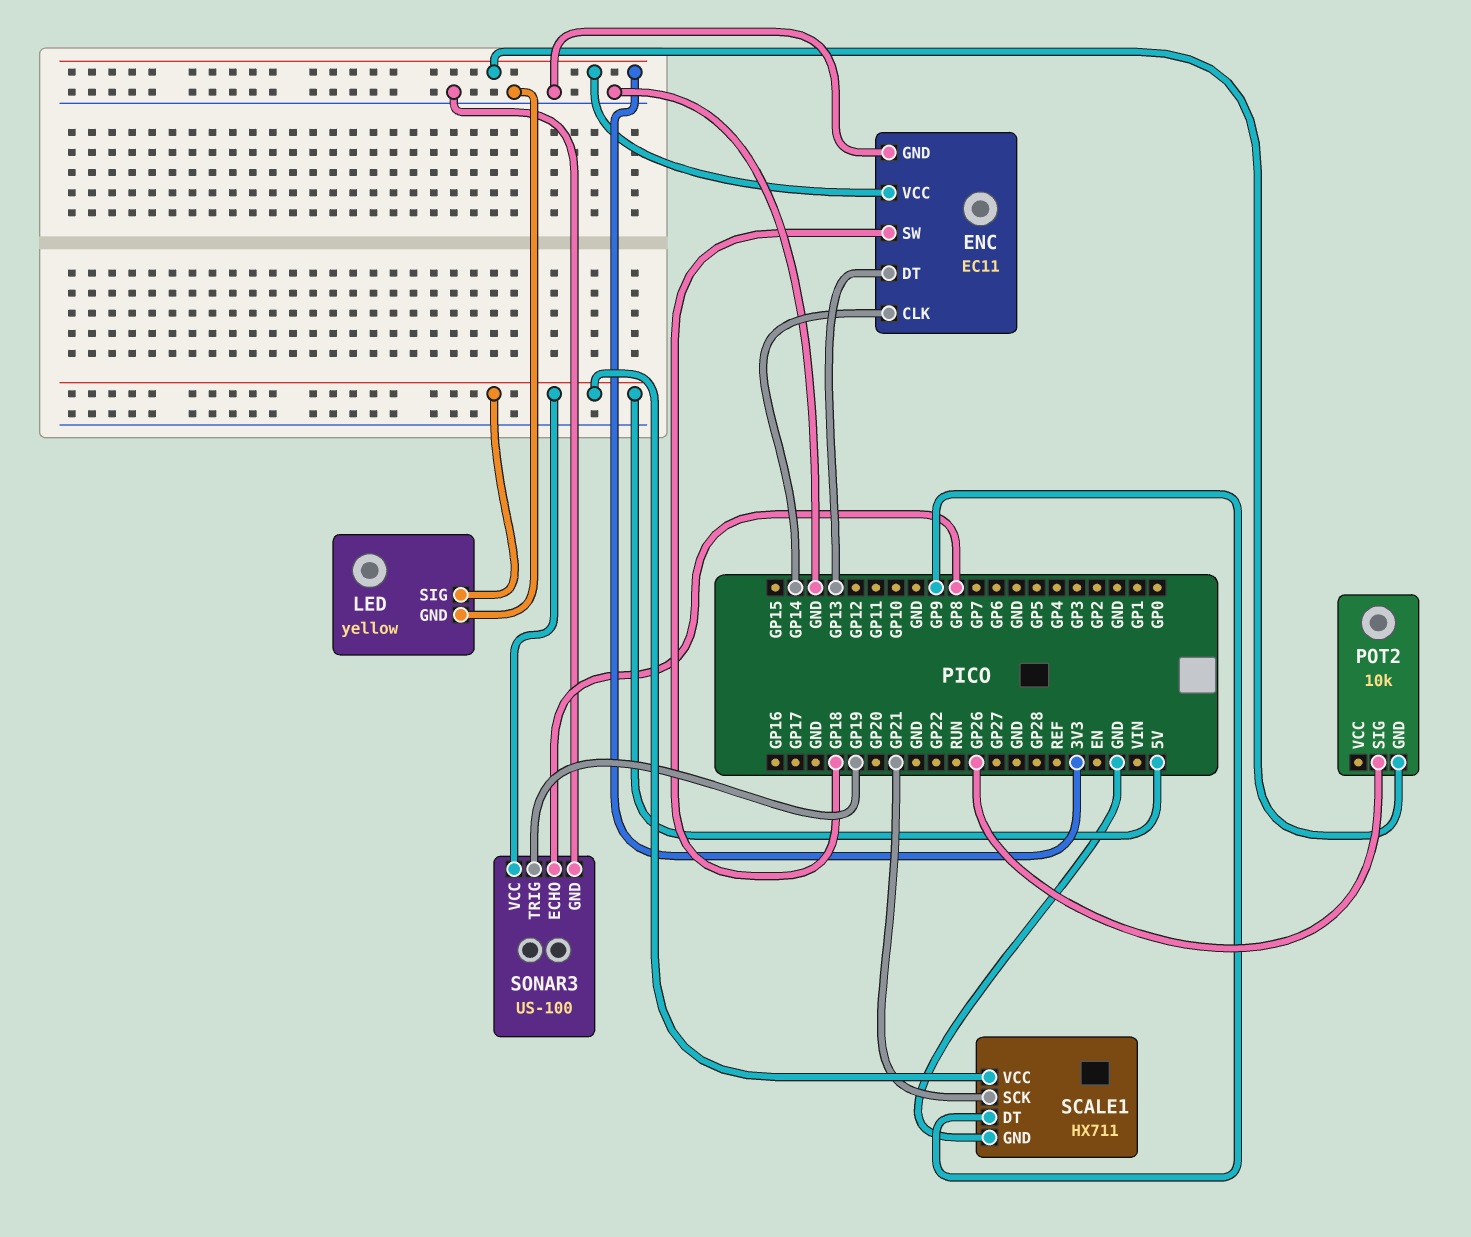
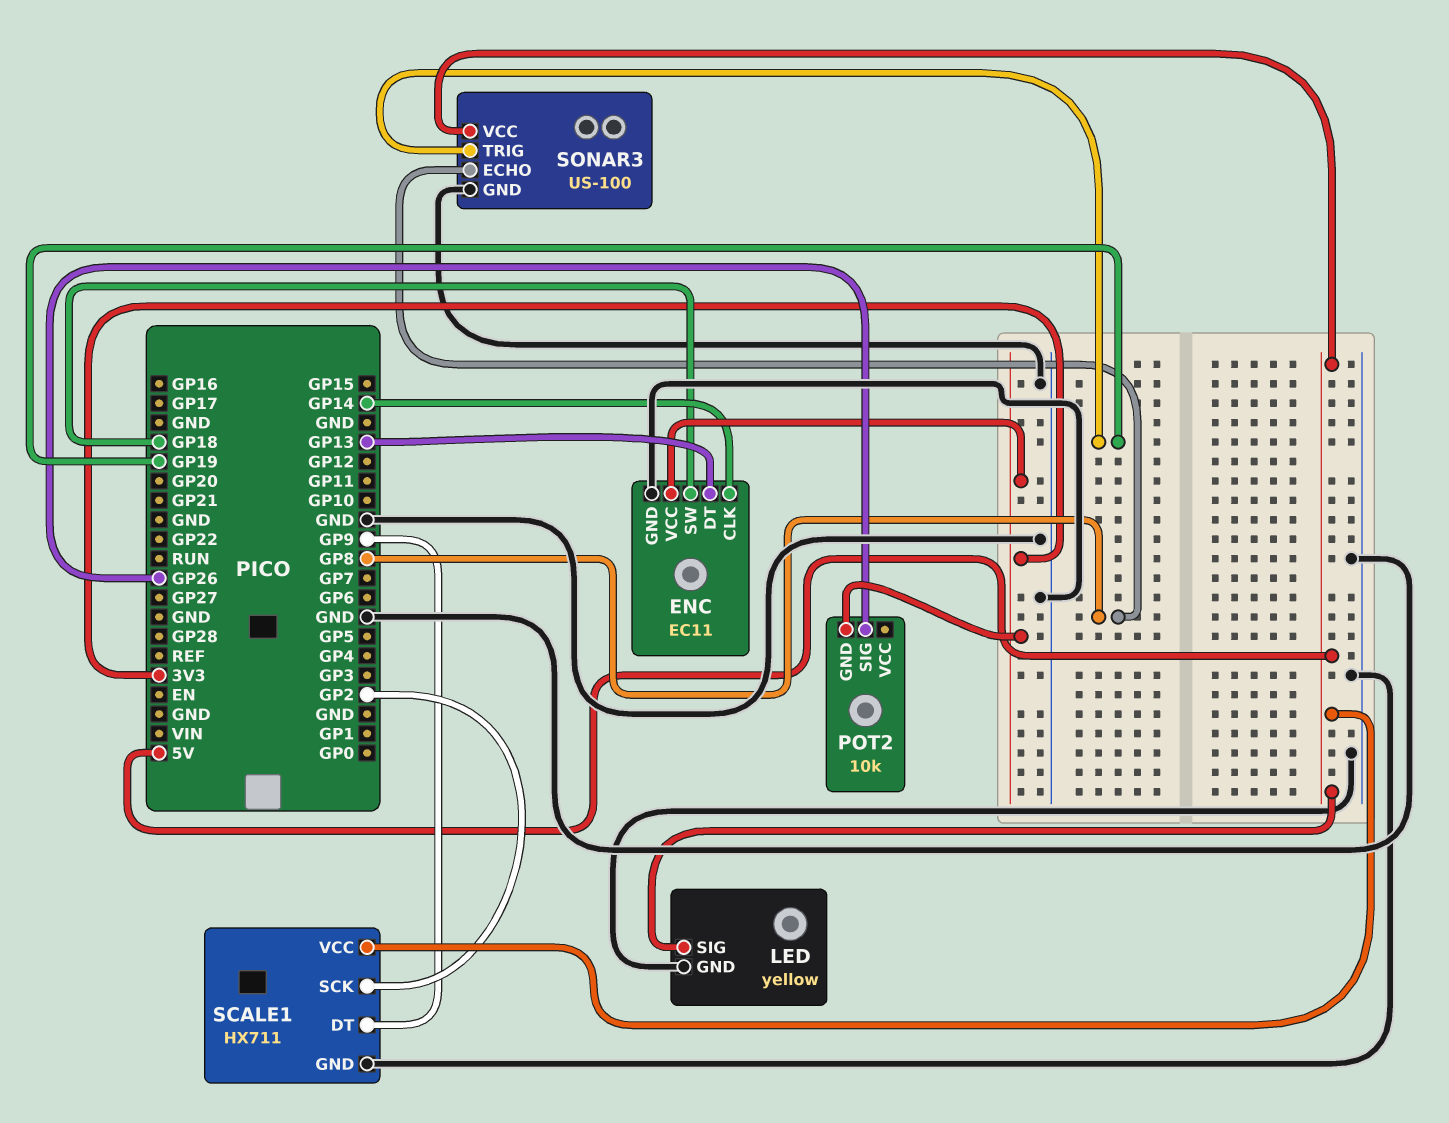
SCALE1 pin SCK: GP21 -> GP2

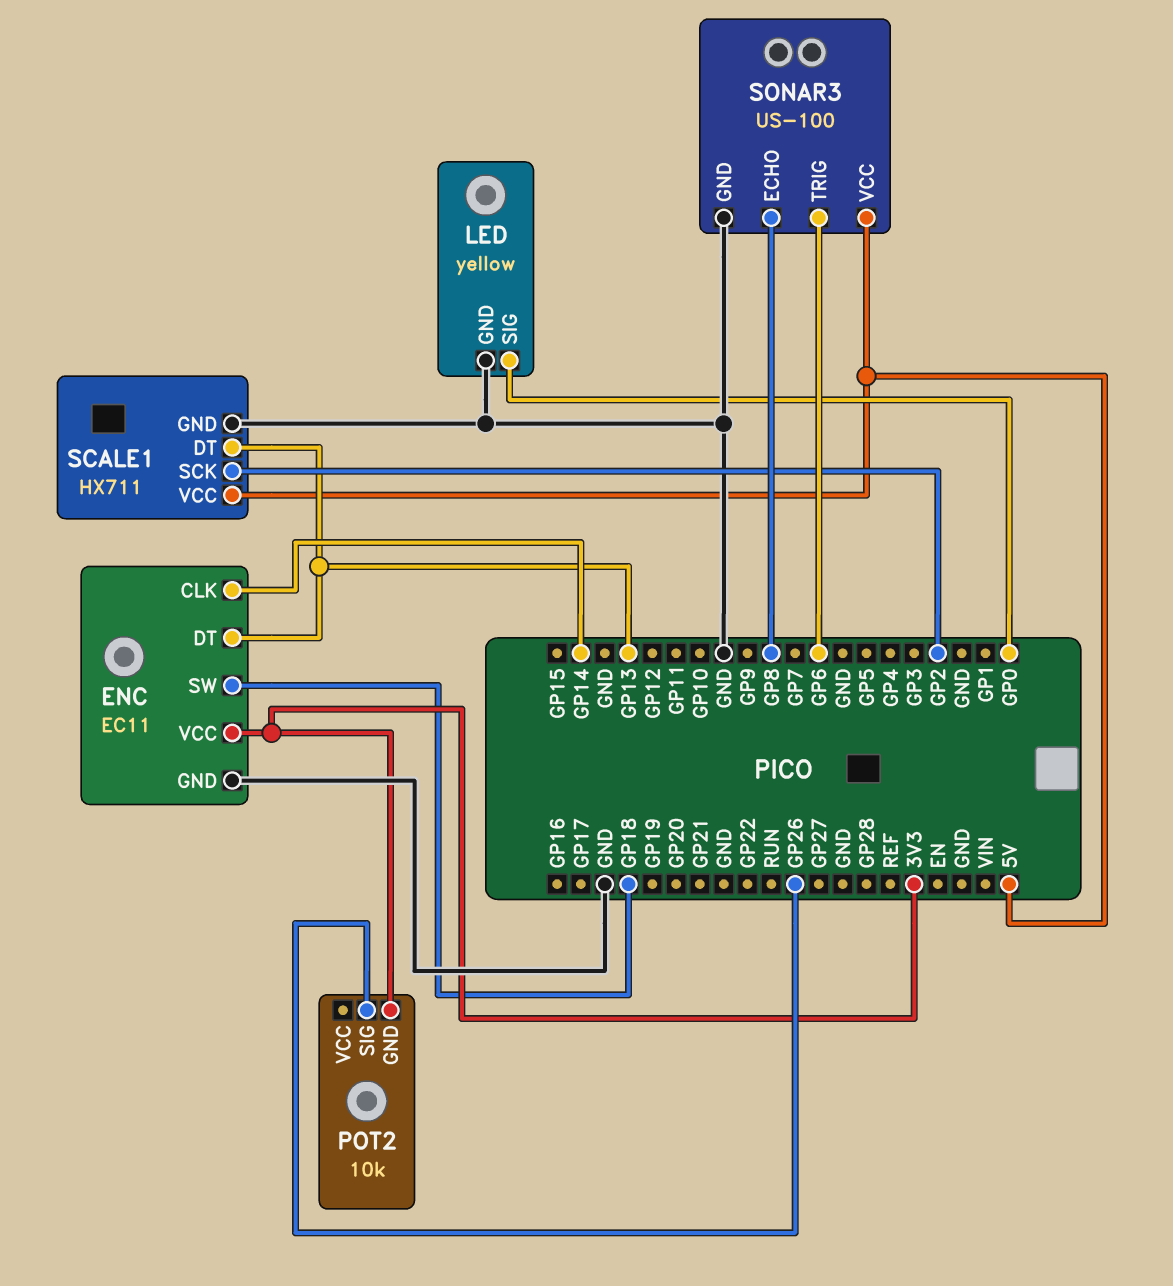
LED pin SIG: 5V -> GP0
SCALE1 pin DT: GP9 -> GP13
SONAR3 pin TRIG: GP19 -> GP6

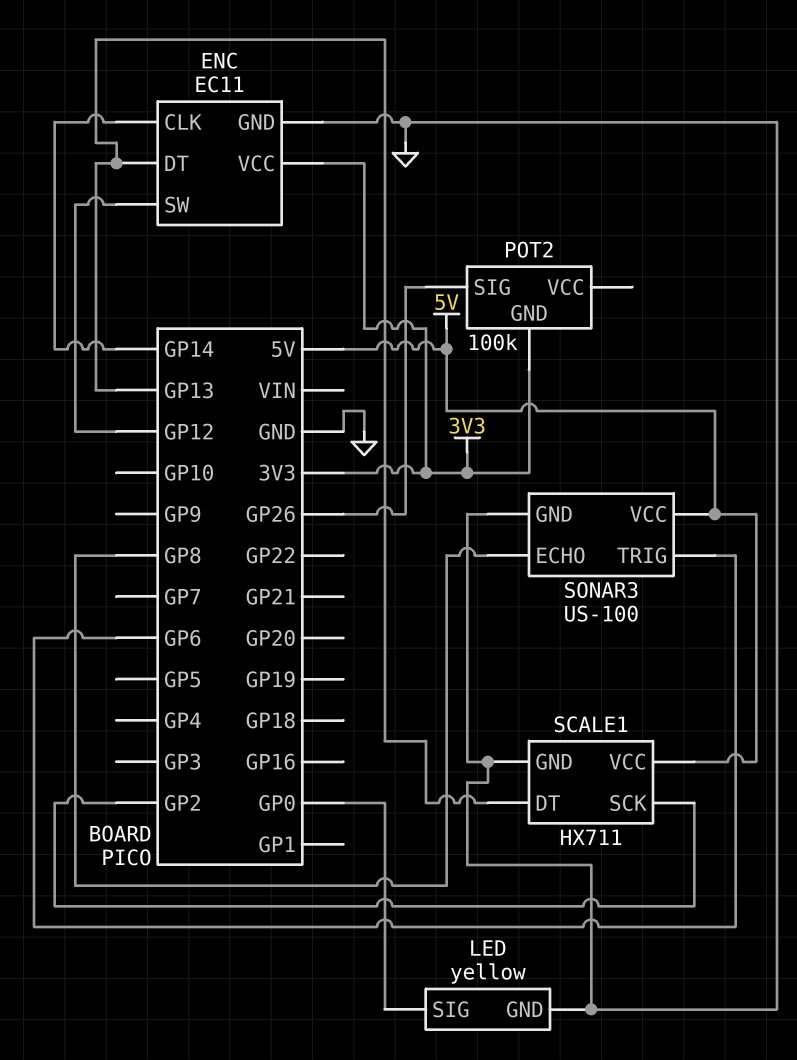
ENC pin SW: GP18 -> GP12
POT2: 10k -> 100k

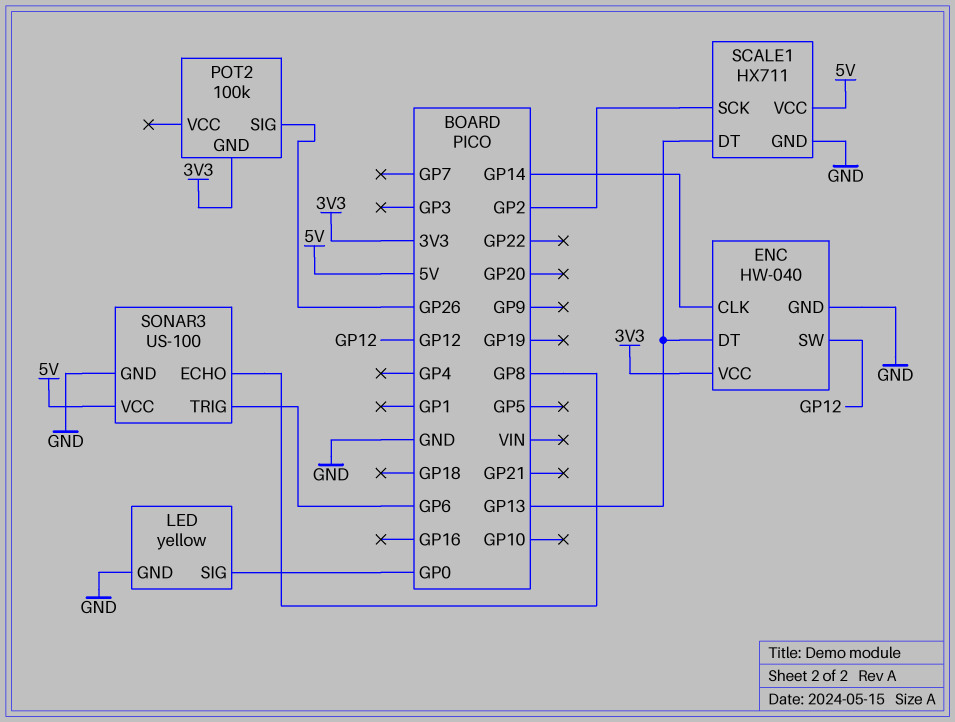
ENC: EC11 -> HW-040

